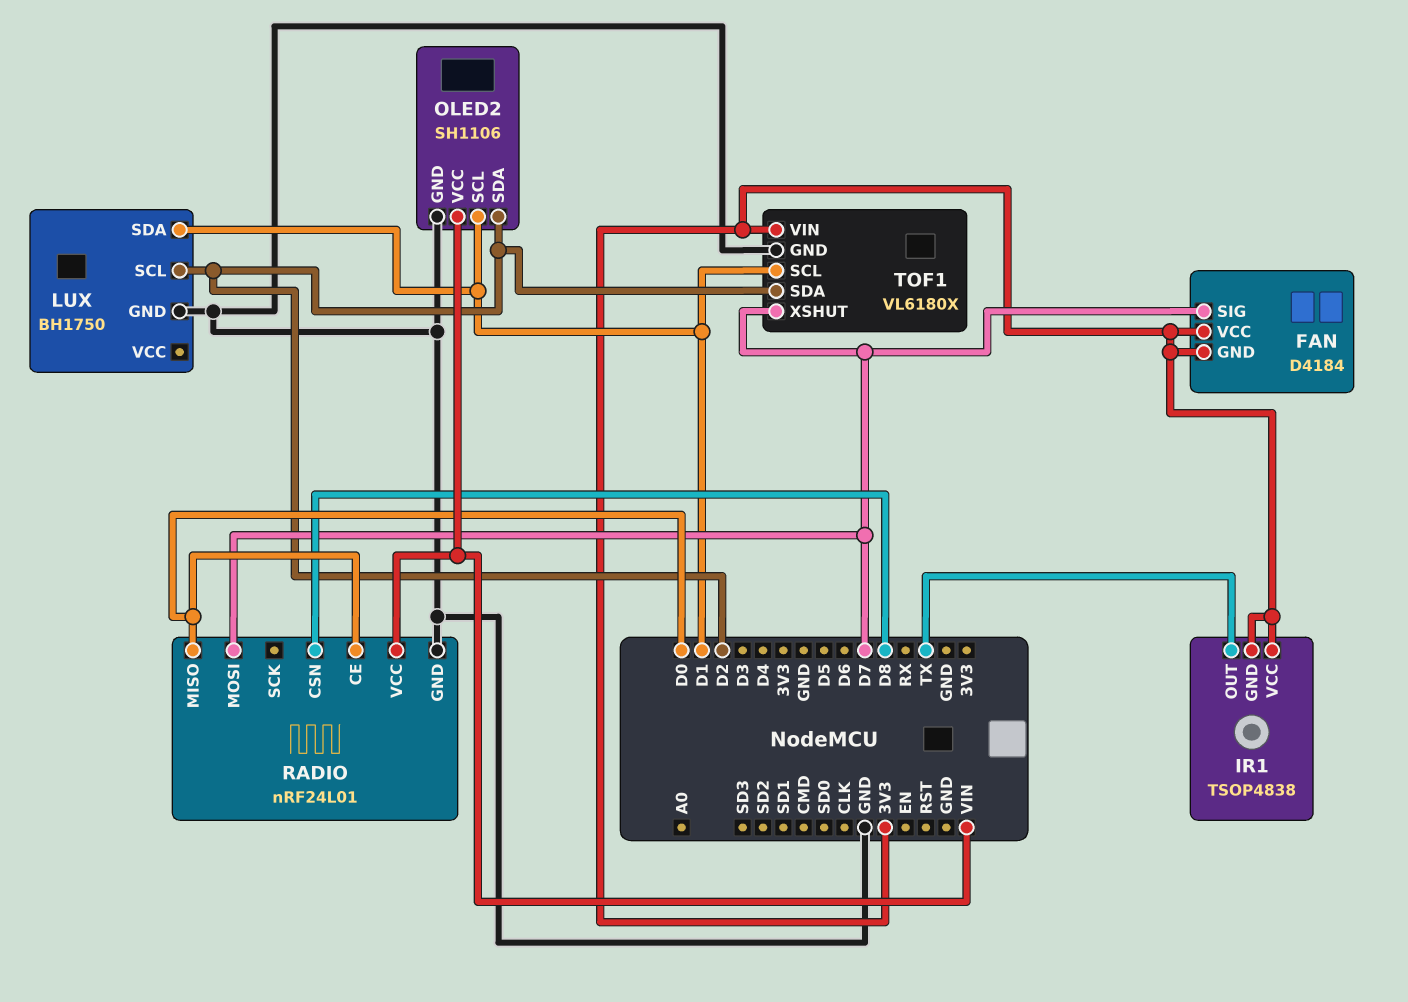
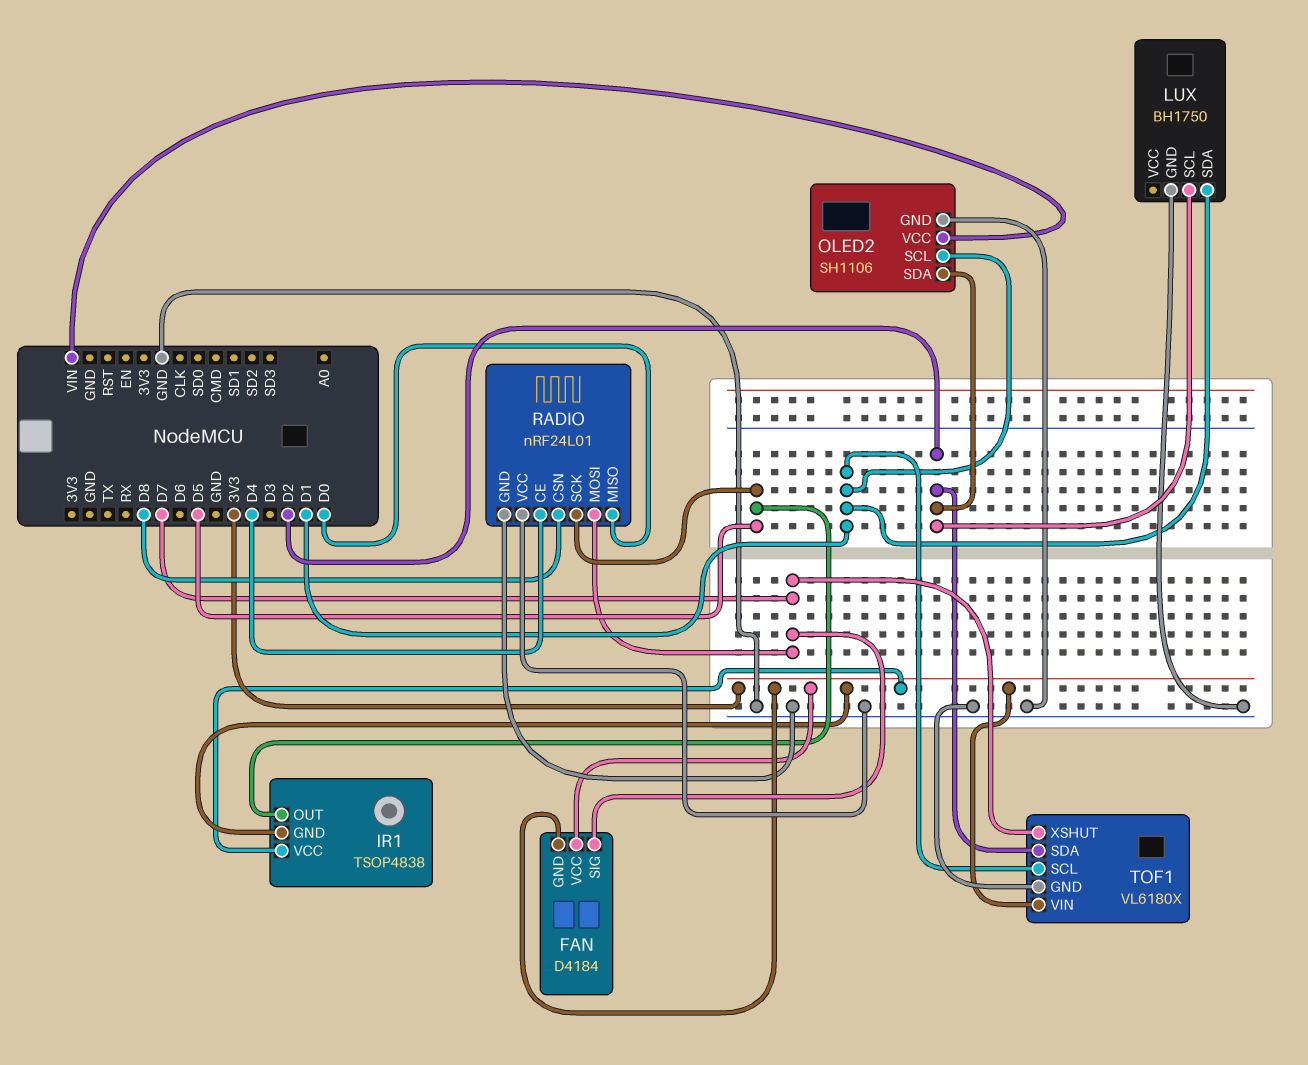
IR1 pin OUT: TX -> D5
RADIO pin CE: D0 -> D4
RADIO pin SCK: none -> D5
RADIO pin VCC: VIN -> GND

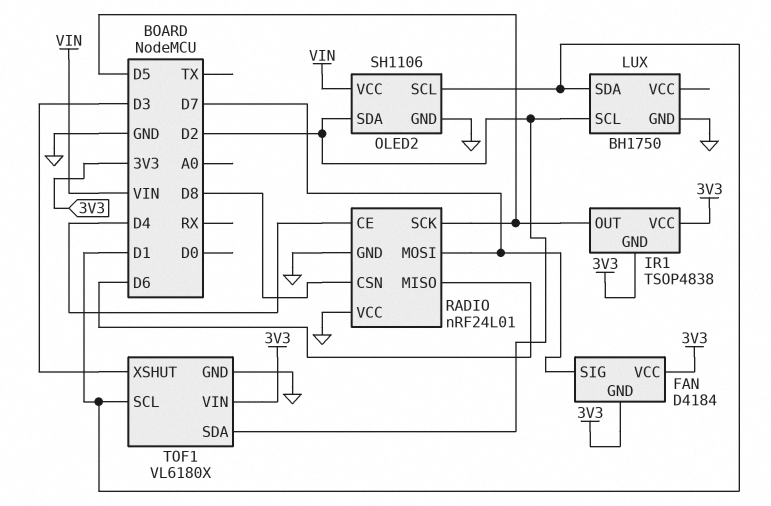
RADIO pin MISO: D0 -> D6
TOF1 pin XSHUT: D7 -> D3

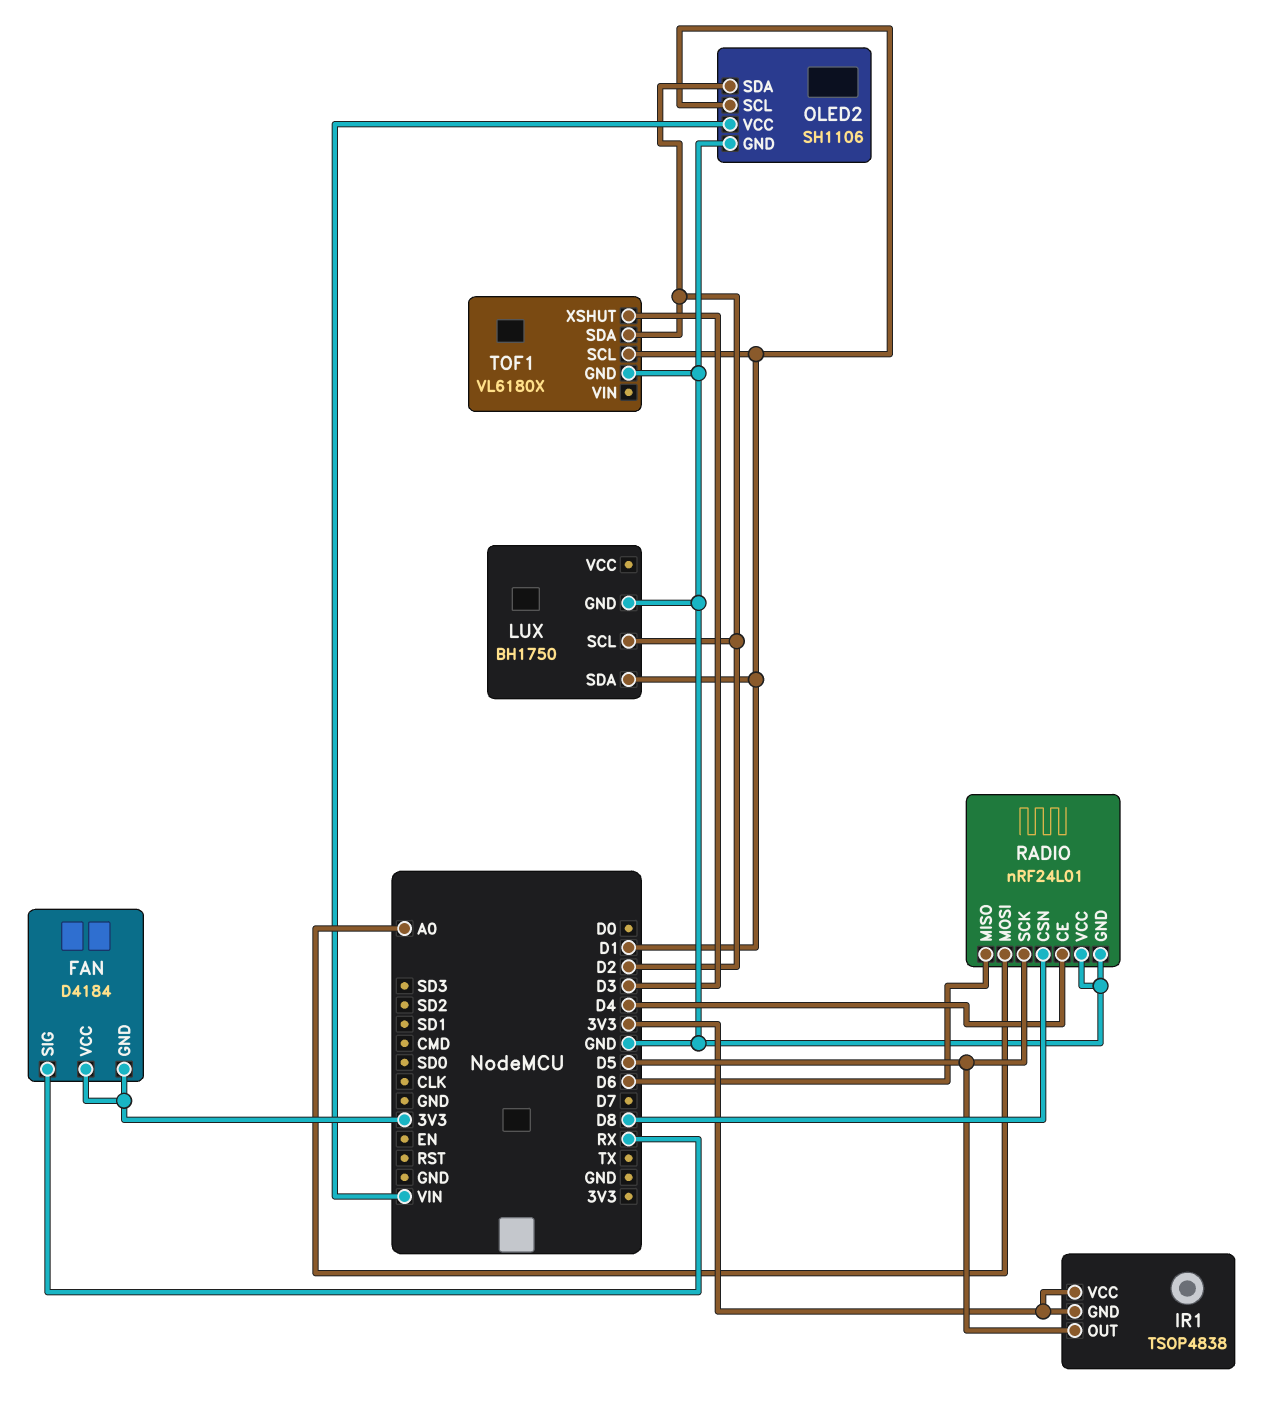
FAN pin SIG: D7 -> RX
RADIO pin MOSI: D7 -> A0
TOF1 pin VIN: 3V3 -> none

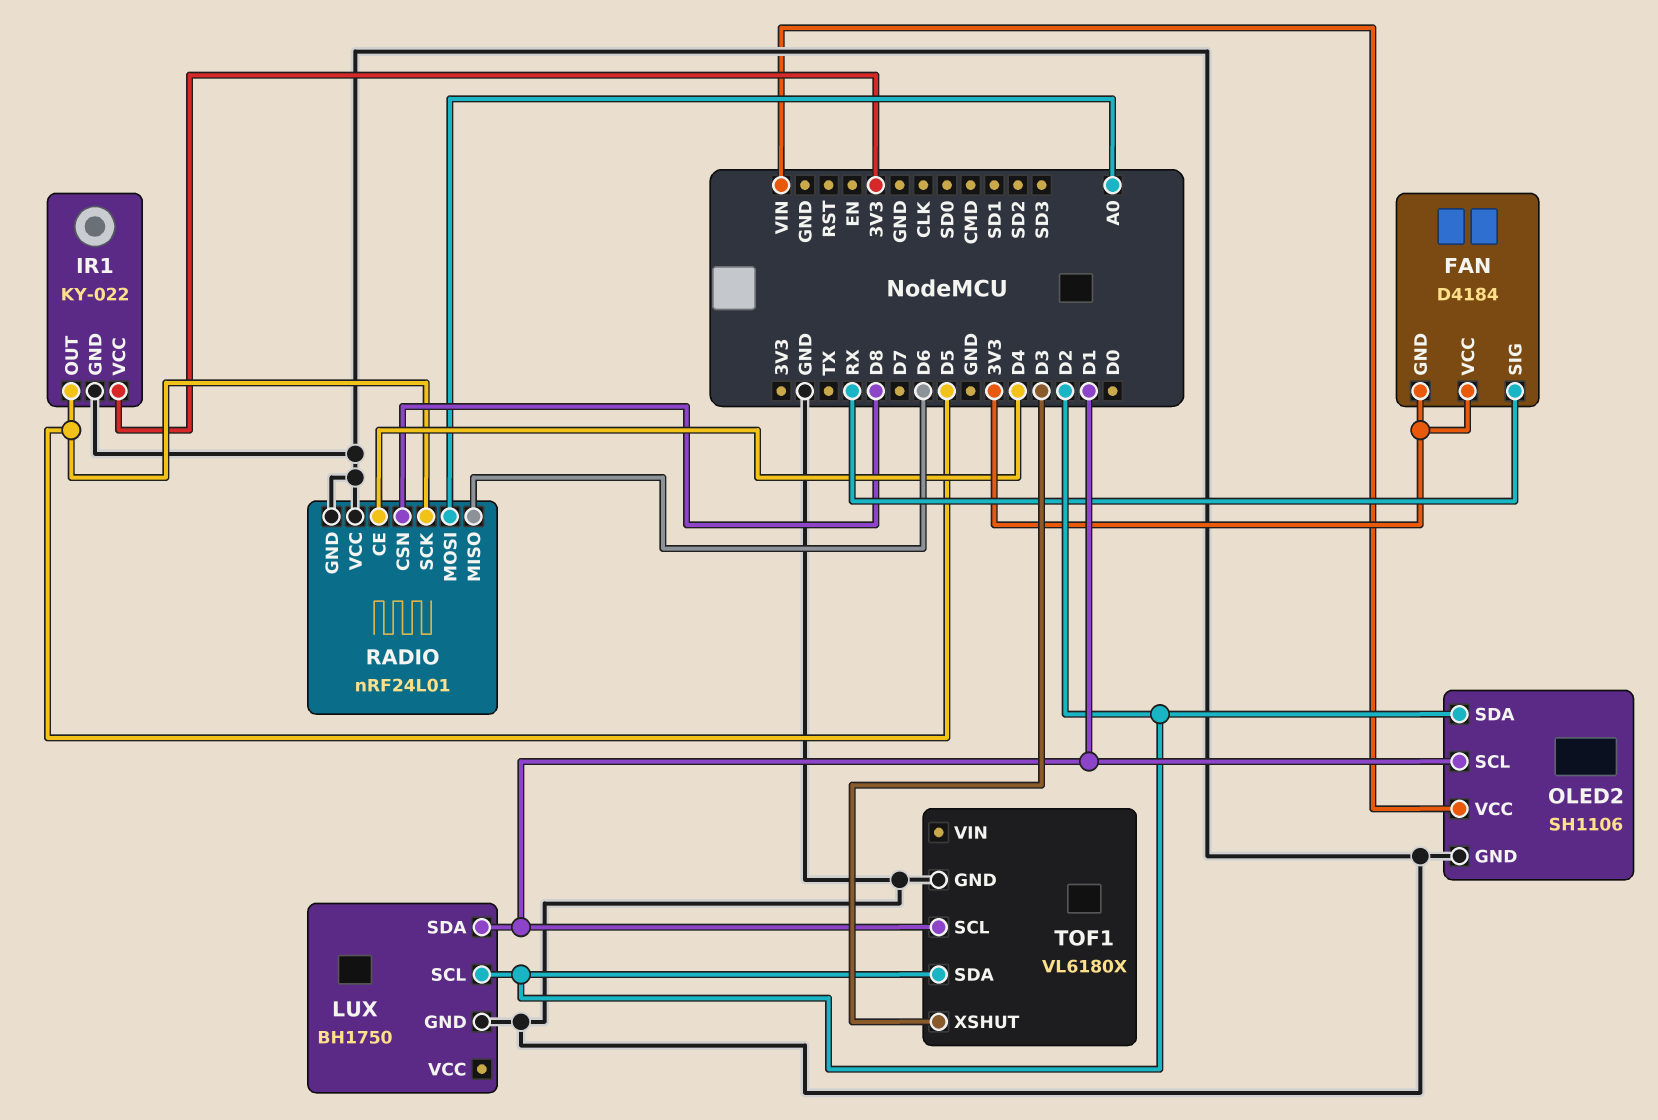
IR1: TSOP4838 -> KY-022
IR1 pin GND: 3V3 -> GND

